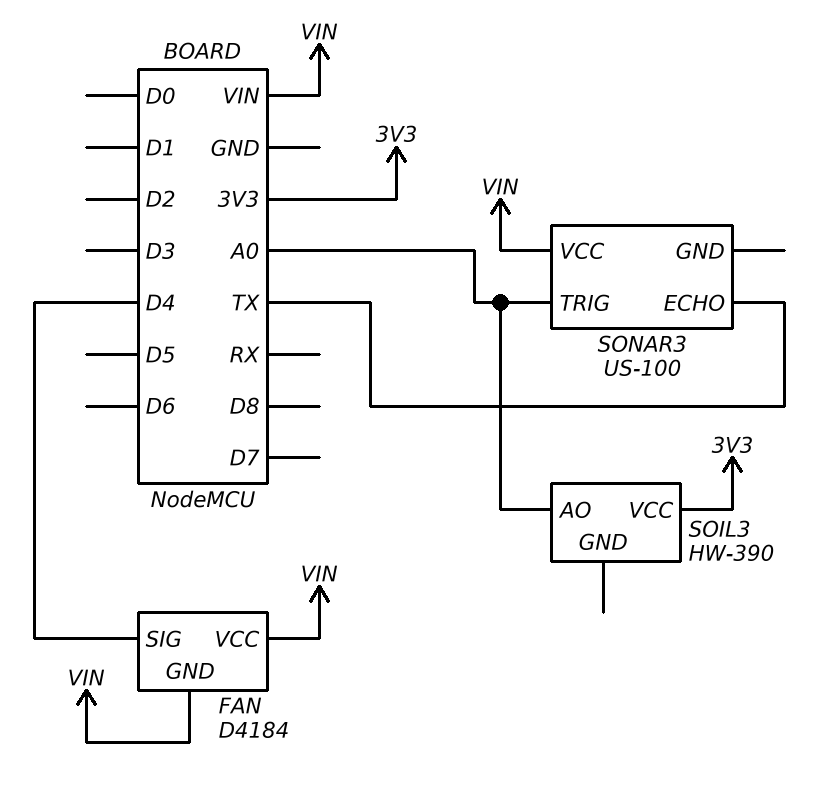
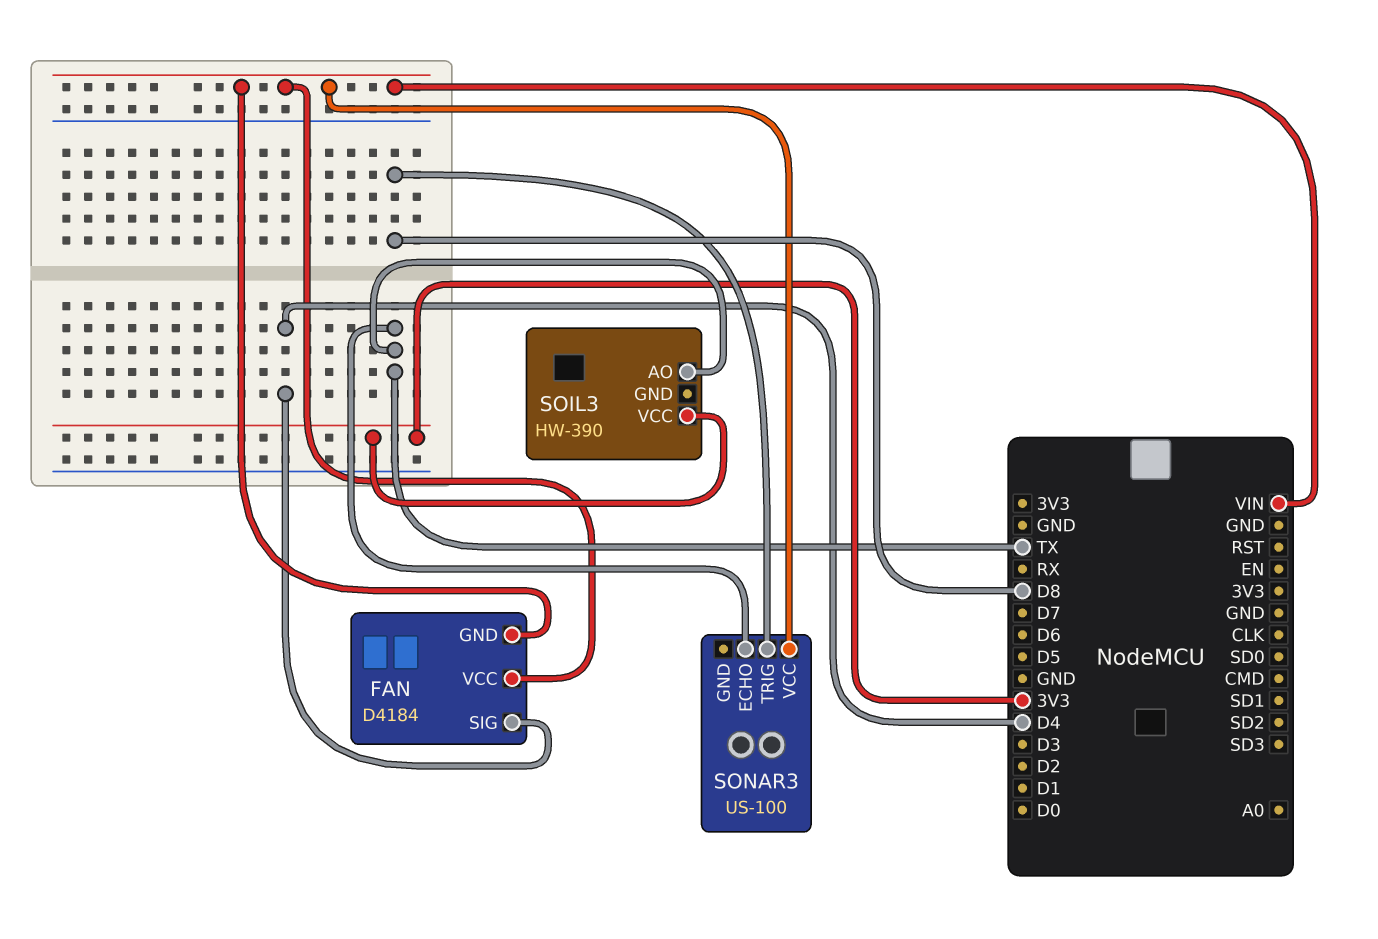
SOIL3 pin AO: A0 -> TX
SONAR3 pin TRIG: A0 -> D8

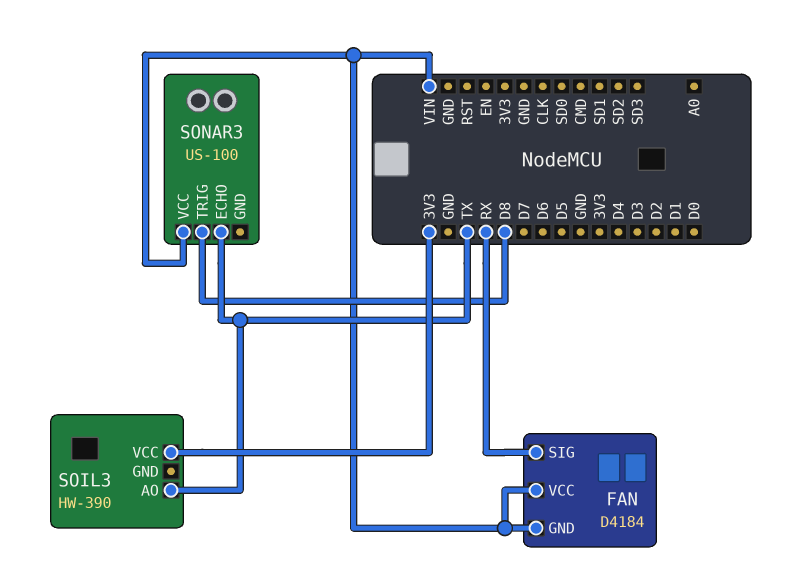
FAN pin SIG: D4 -> RX

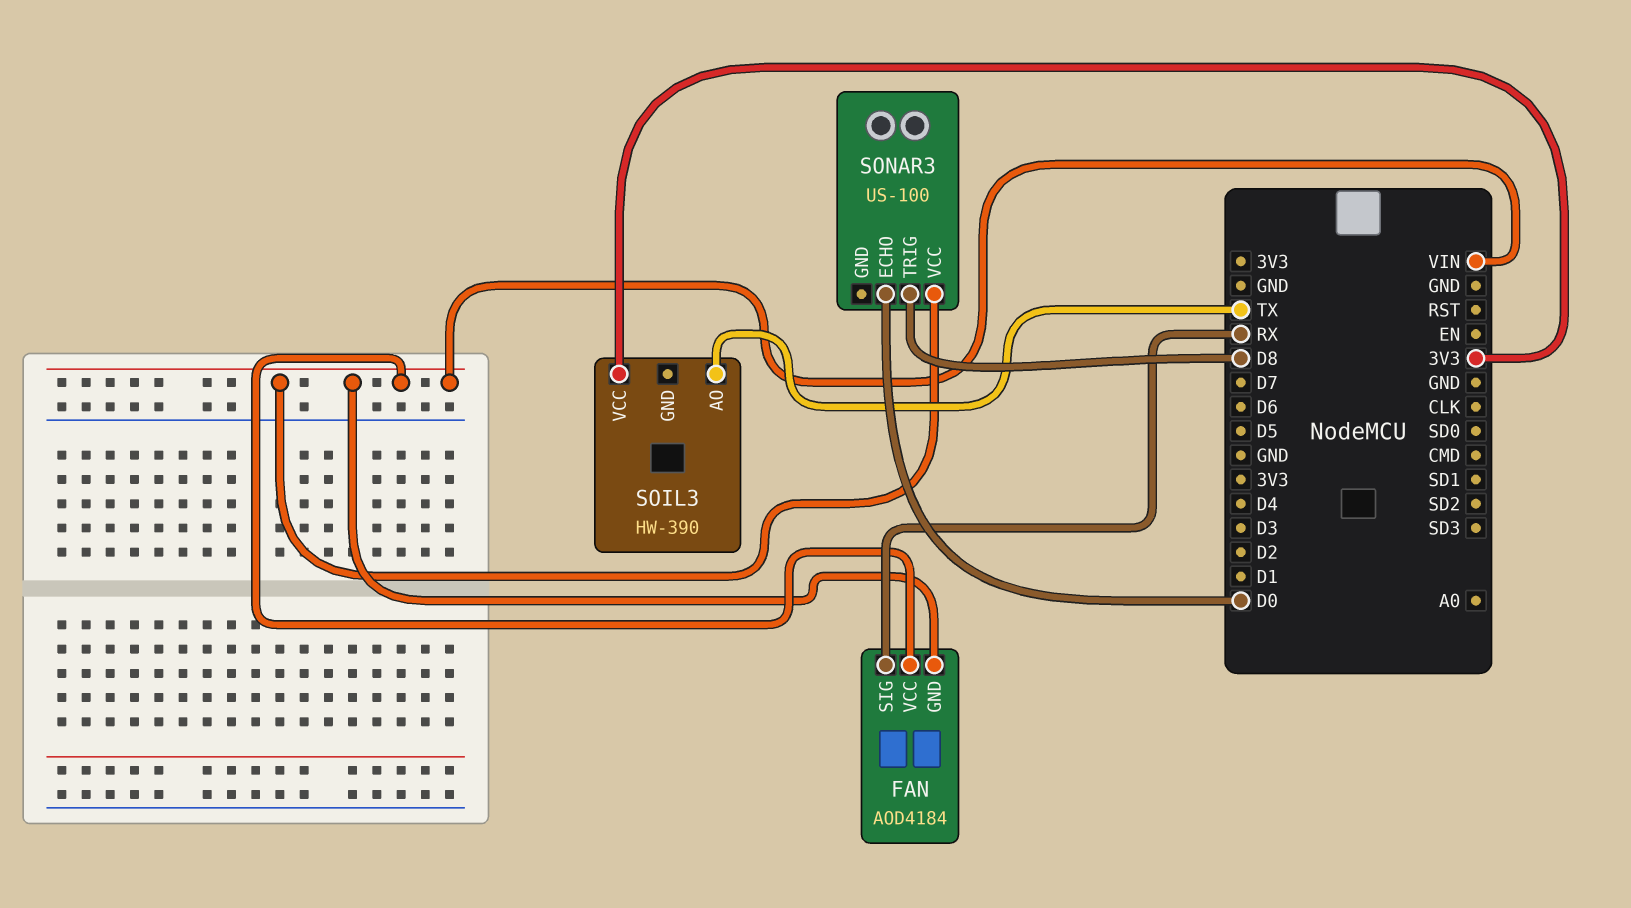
FAN: D4184 -> AOD4184
SONAR3 pin ECHO: TX -> D0

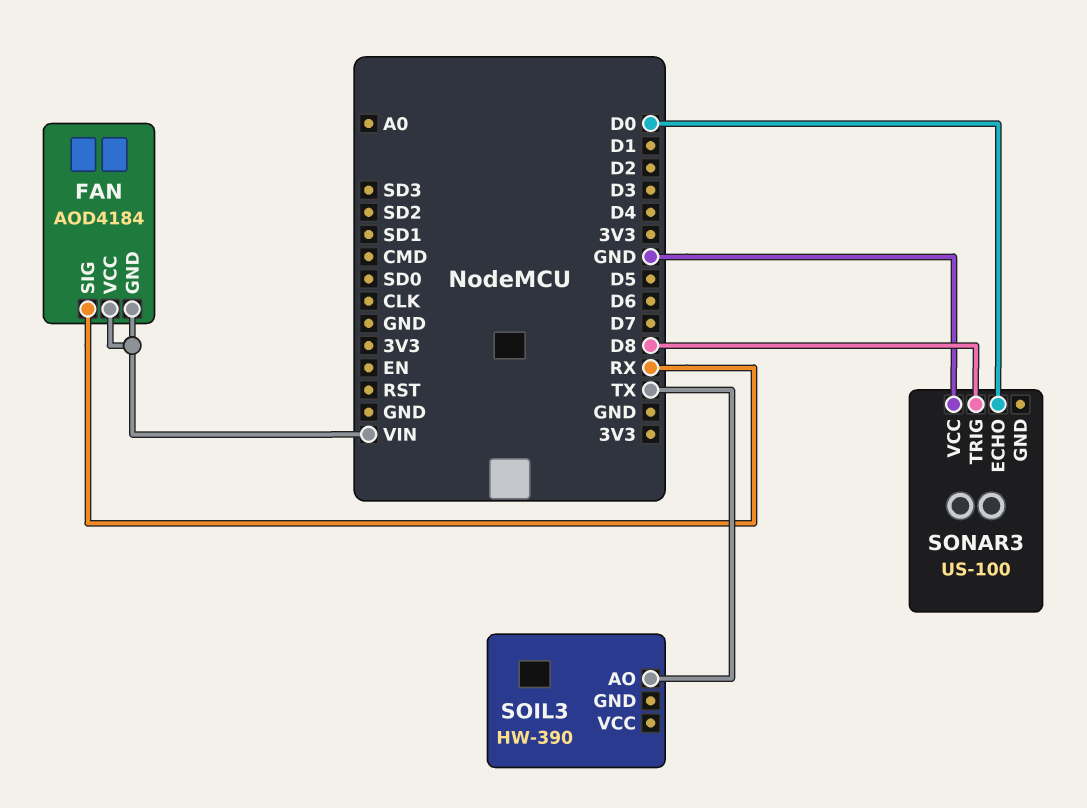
SOIL3 pin VCC: 3V3 -> none
SONAR3 pin VCC: VIN -> GND

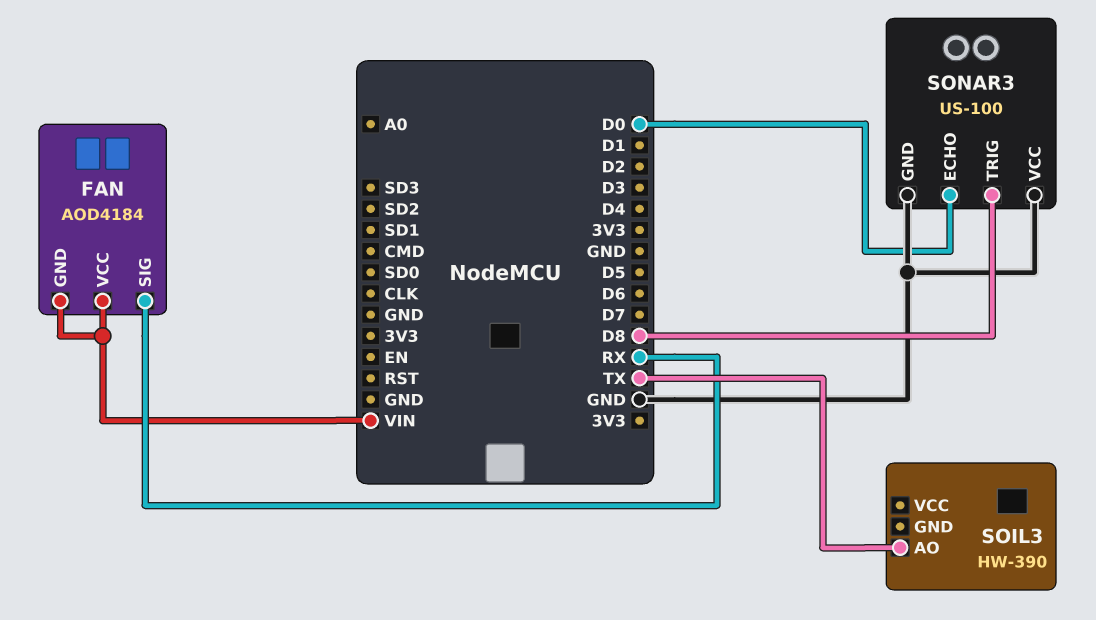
SONAR3 pin GND: none -> GND

